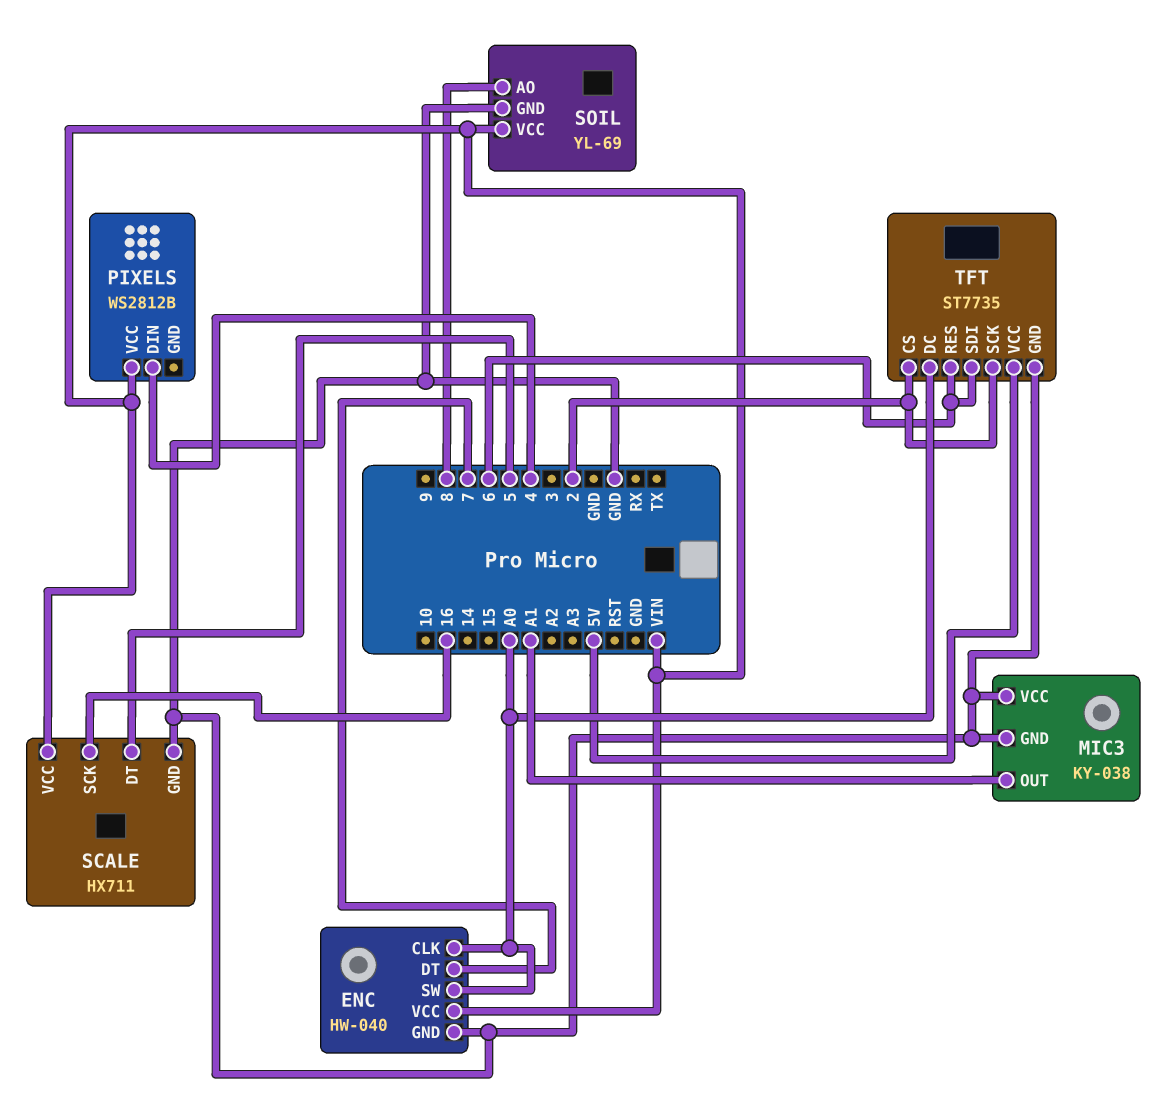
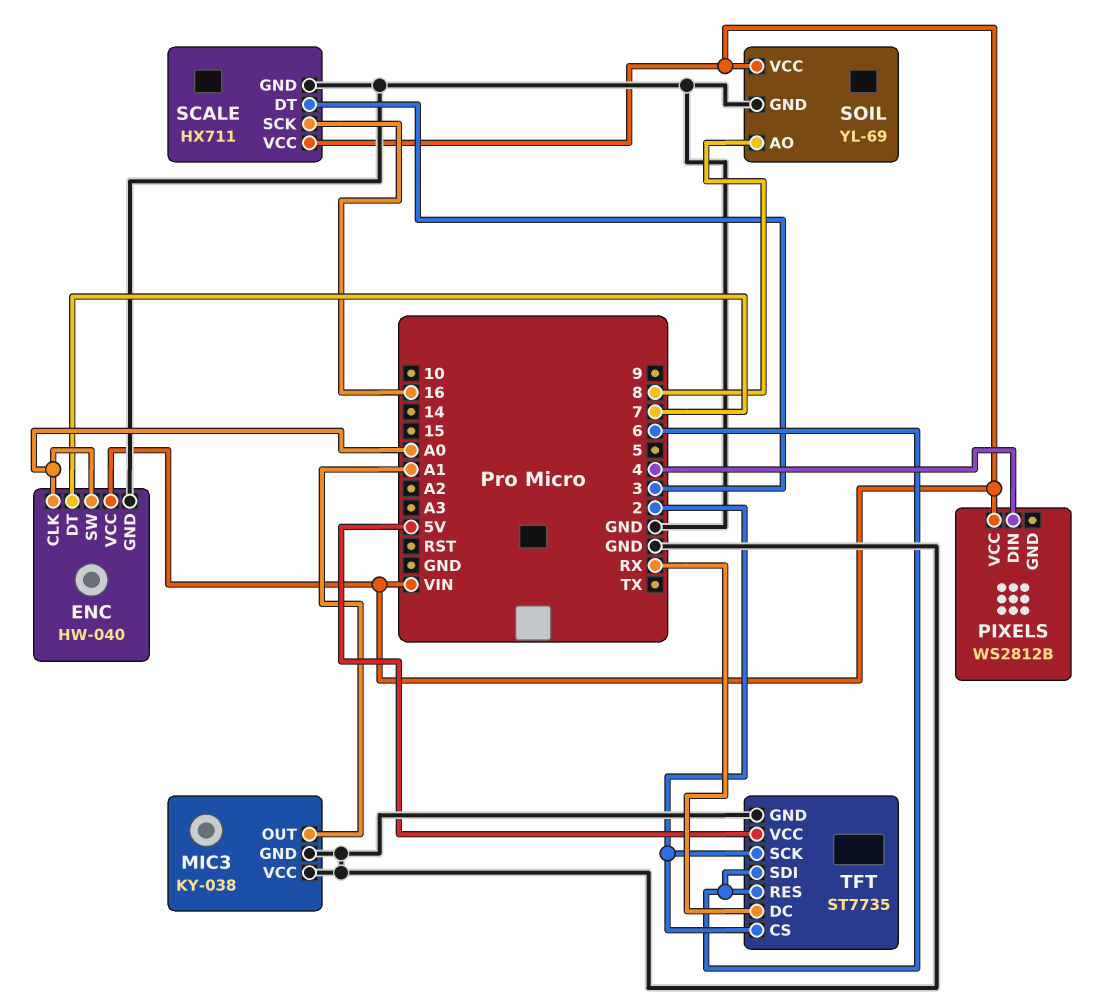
SCALE pin DT: 5 -> 3
TFT pin DC: A0 -> RX

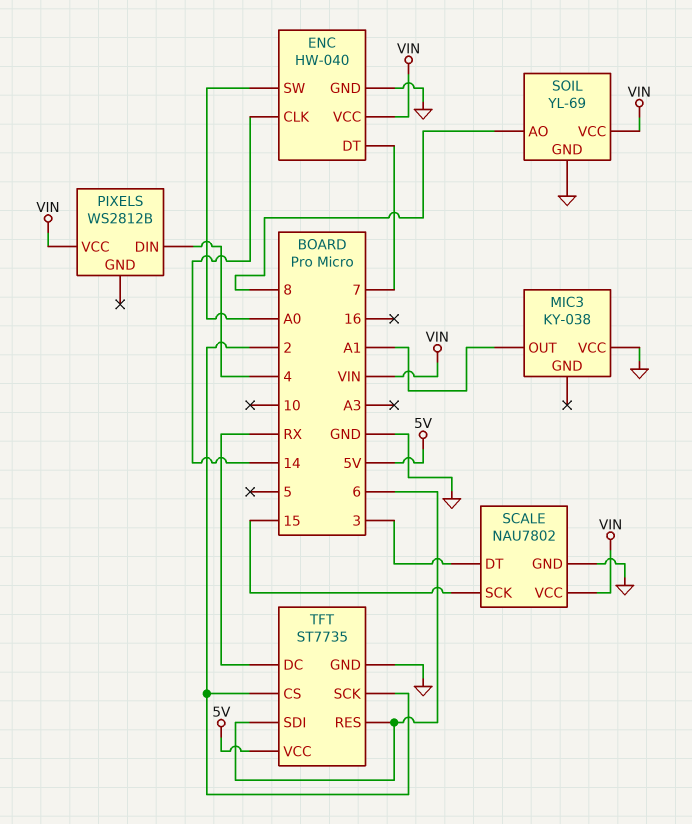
ENC pin CLK: A0 -> 14
MIC3 pin GND: GND -> none
SCALE: HX711 -> NAU7802
SCALE pin SCK: 16 -> 15

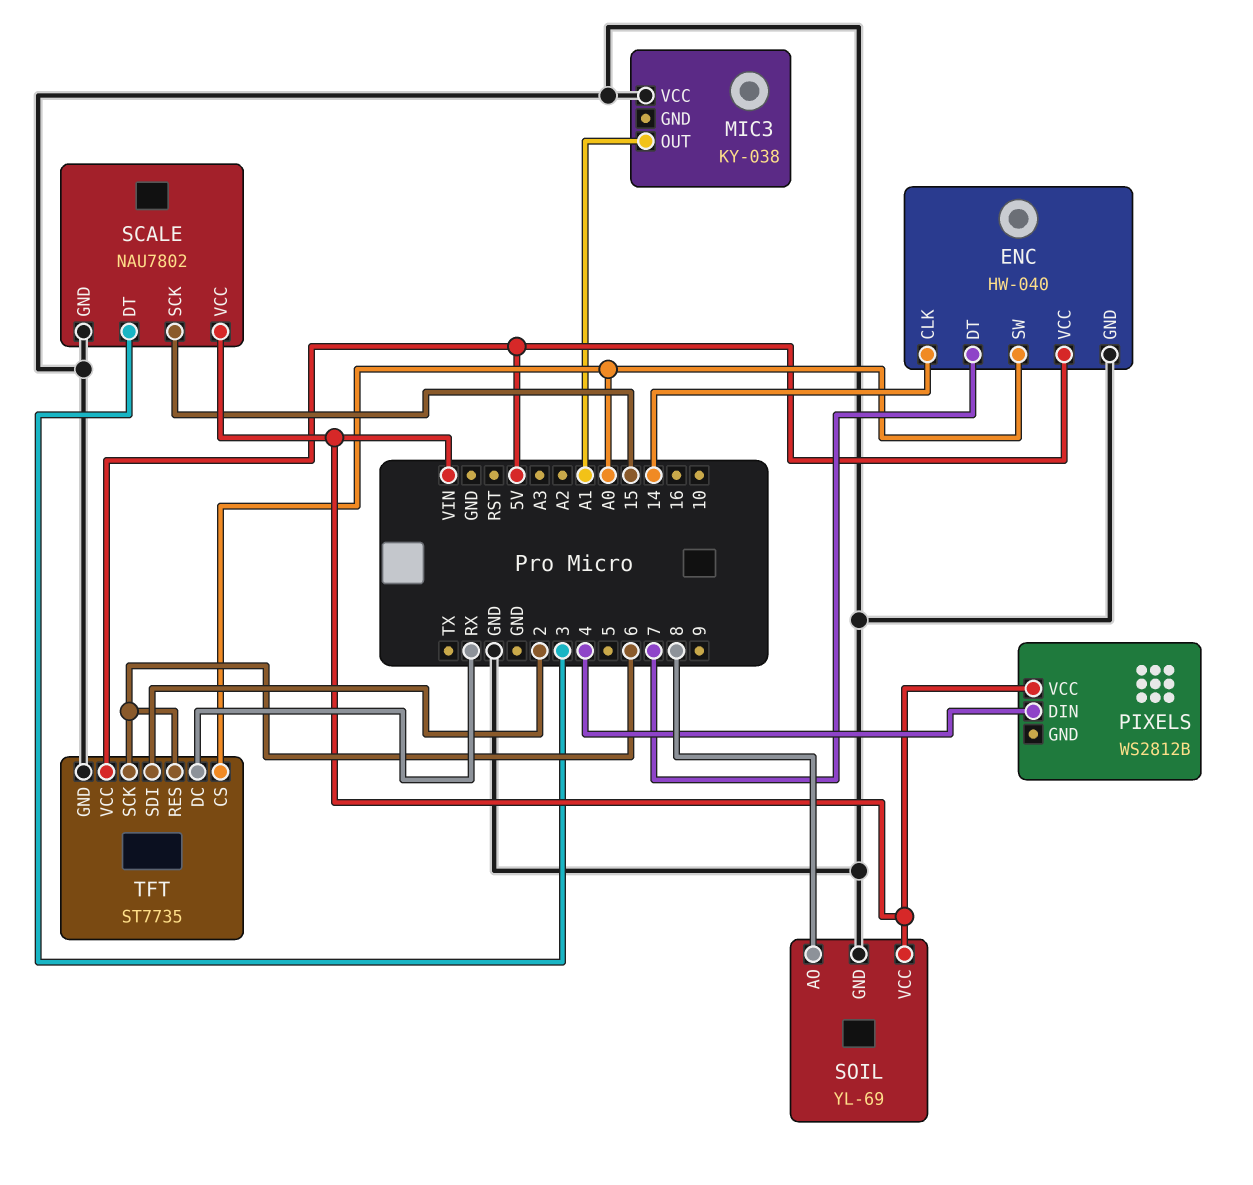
ENC pin VCC: VIN -> 5V
TFT pin CS: 2 -> A0
TFT pin SCK: 2 -> 6
TFT pin SDI: 6 -> 2

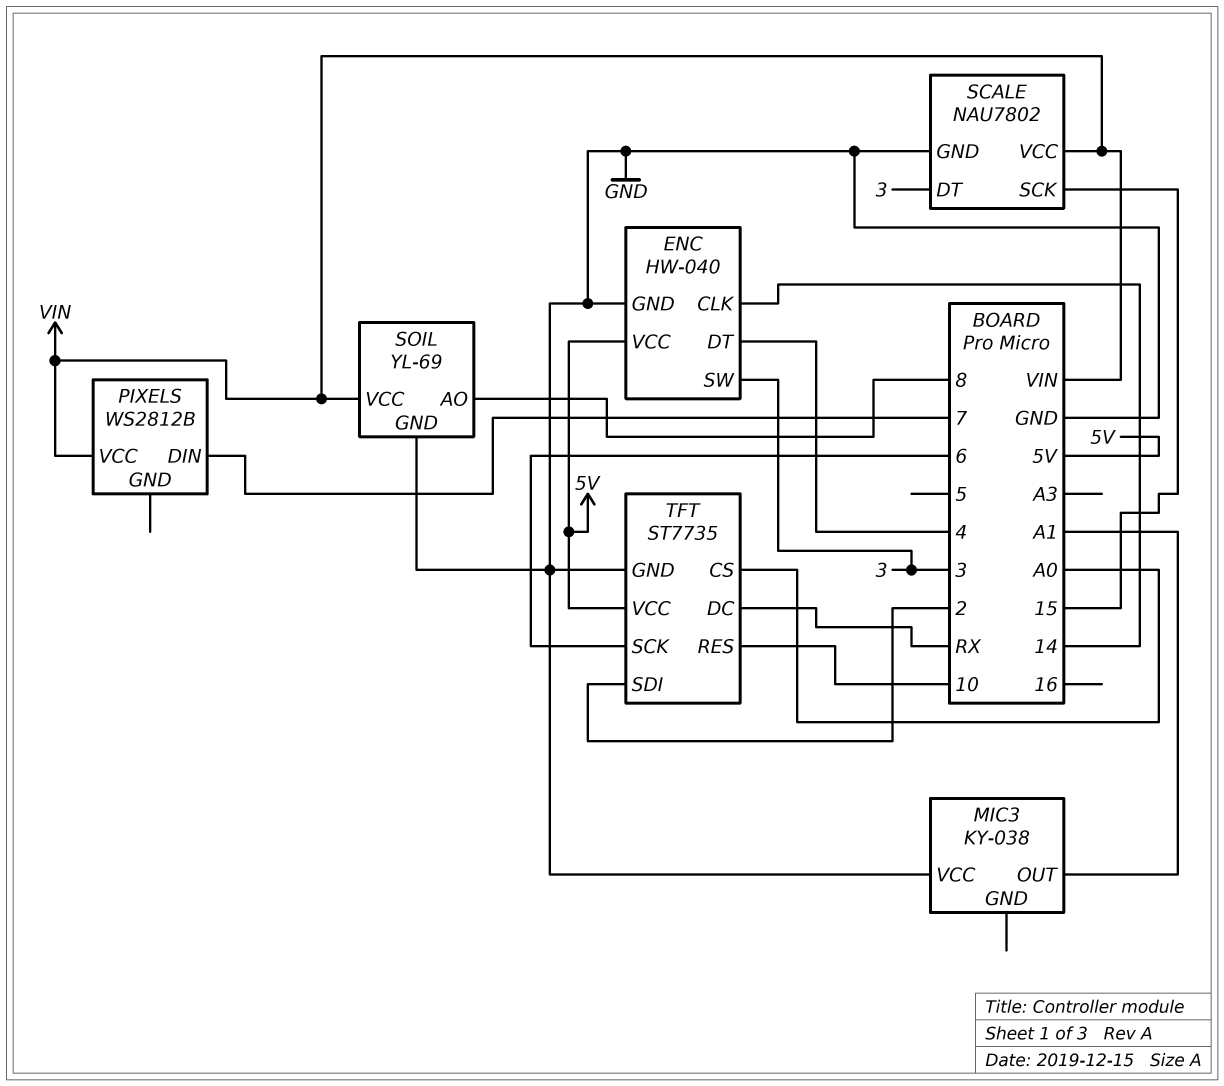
ENC pin DT: 7 -> 4
ENC pin SW: A0 -> 3
PIXELS pin DIN: 4 -> 7
TFT pin RES: 6 -> 10

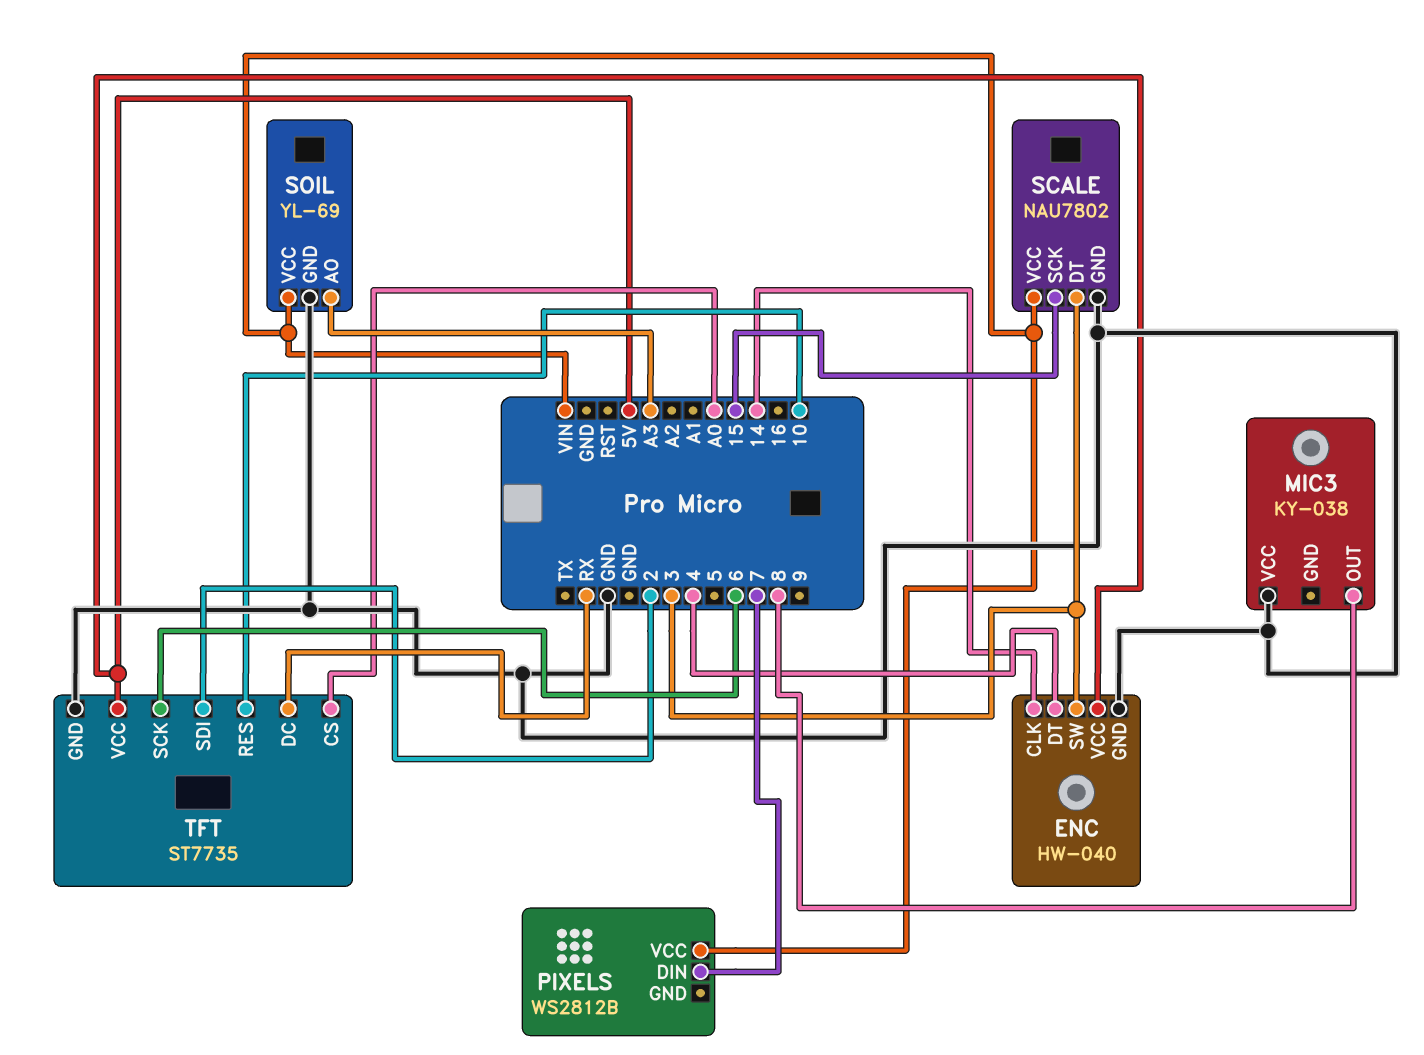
MIC3 pin OUT: A1 -> 8
SOIL pin AO: 8 -> A3

